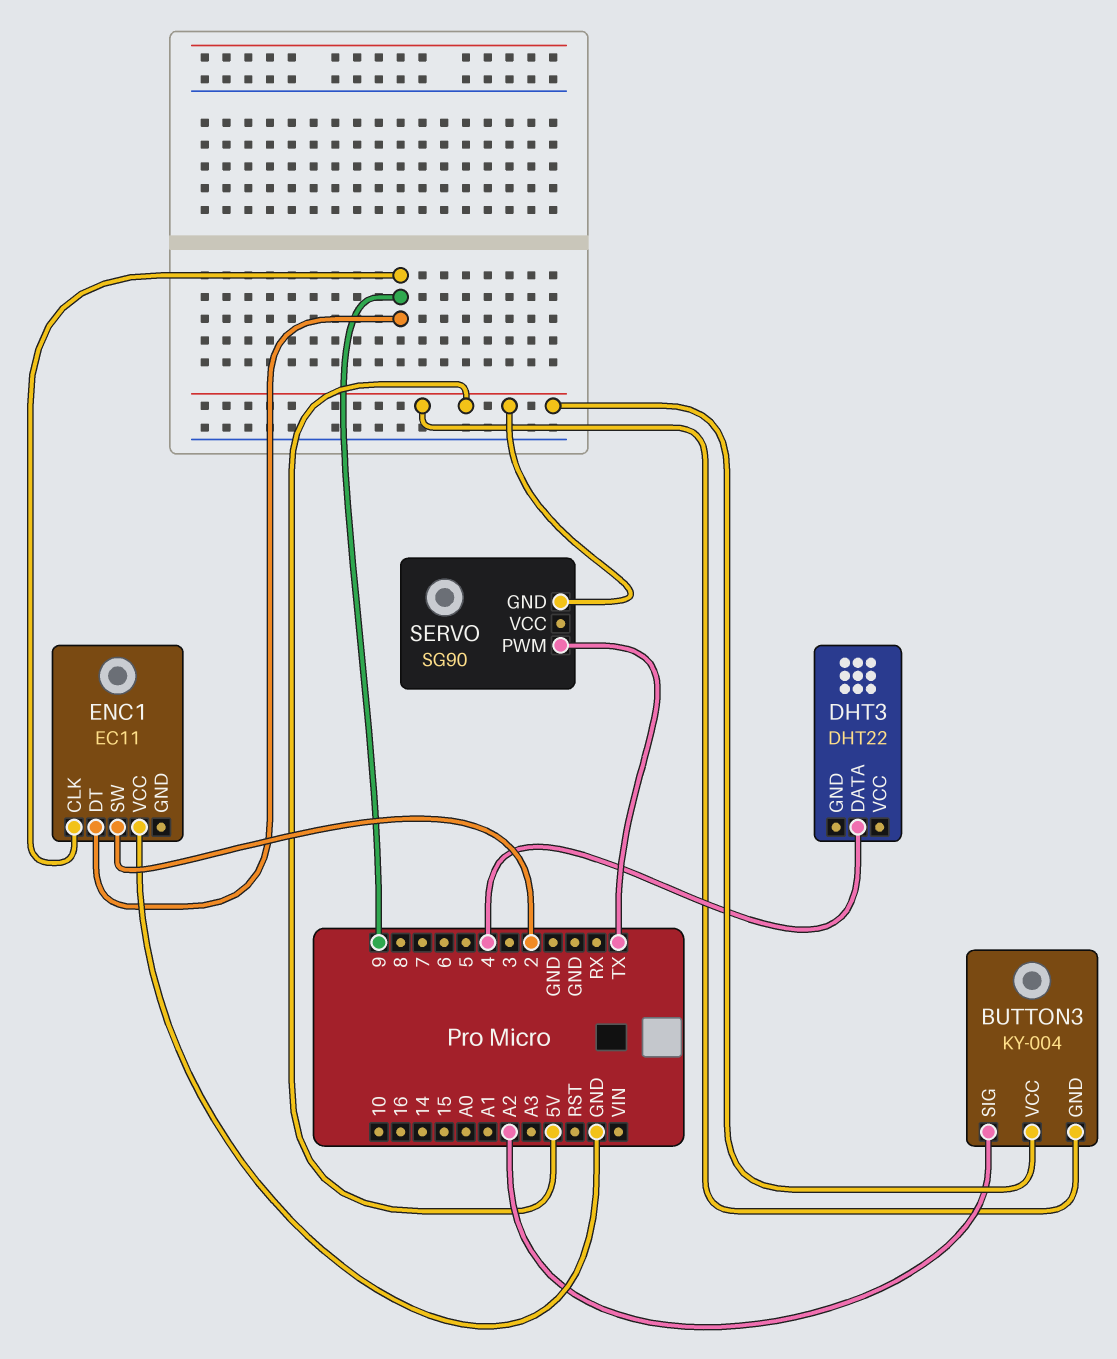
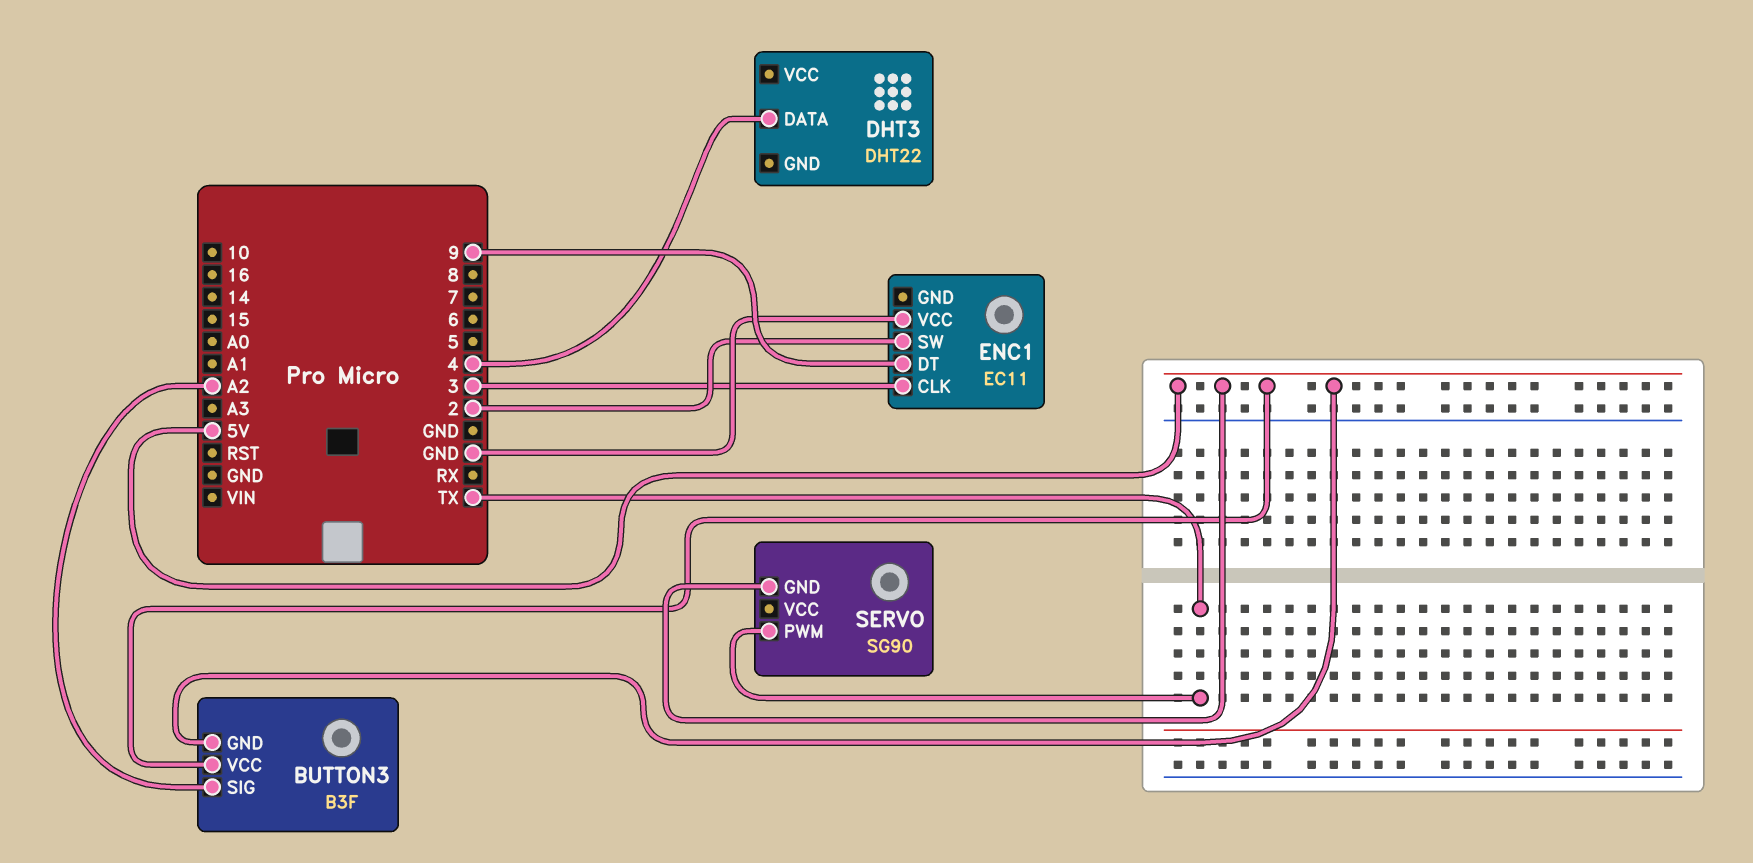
BUTTON3: KY-004 -> B3F
ENC1 pin CLK: 9 -> 3

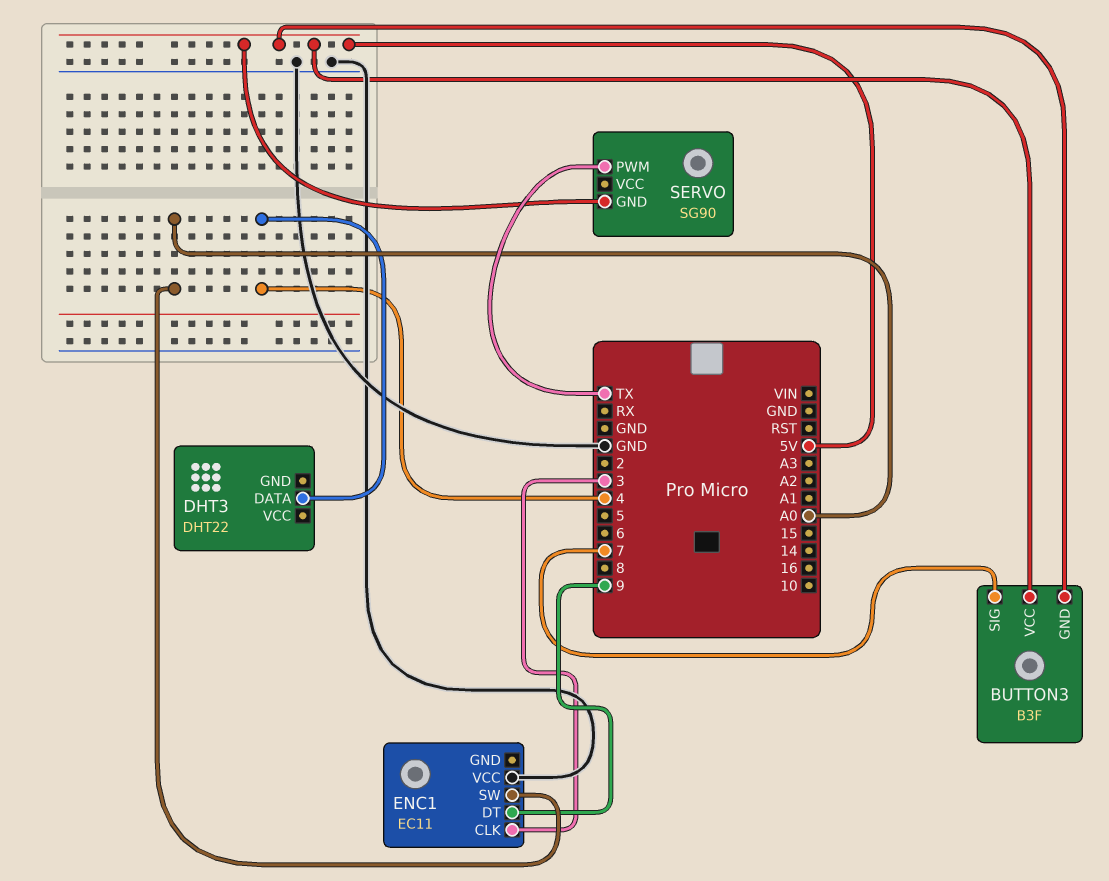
BUTTON3 pin SIG: A2 -> 7
ENC1 pin SW: 2 -> A0

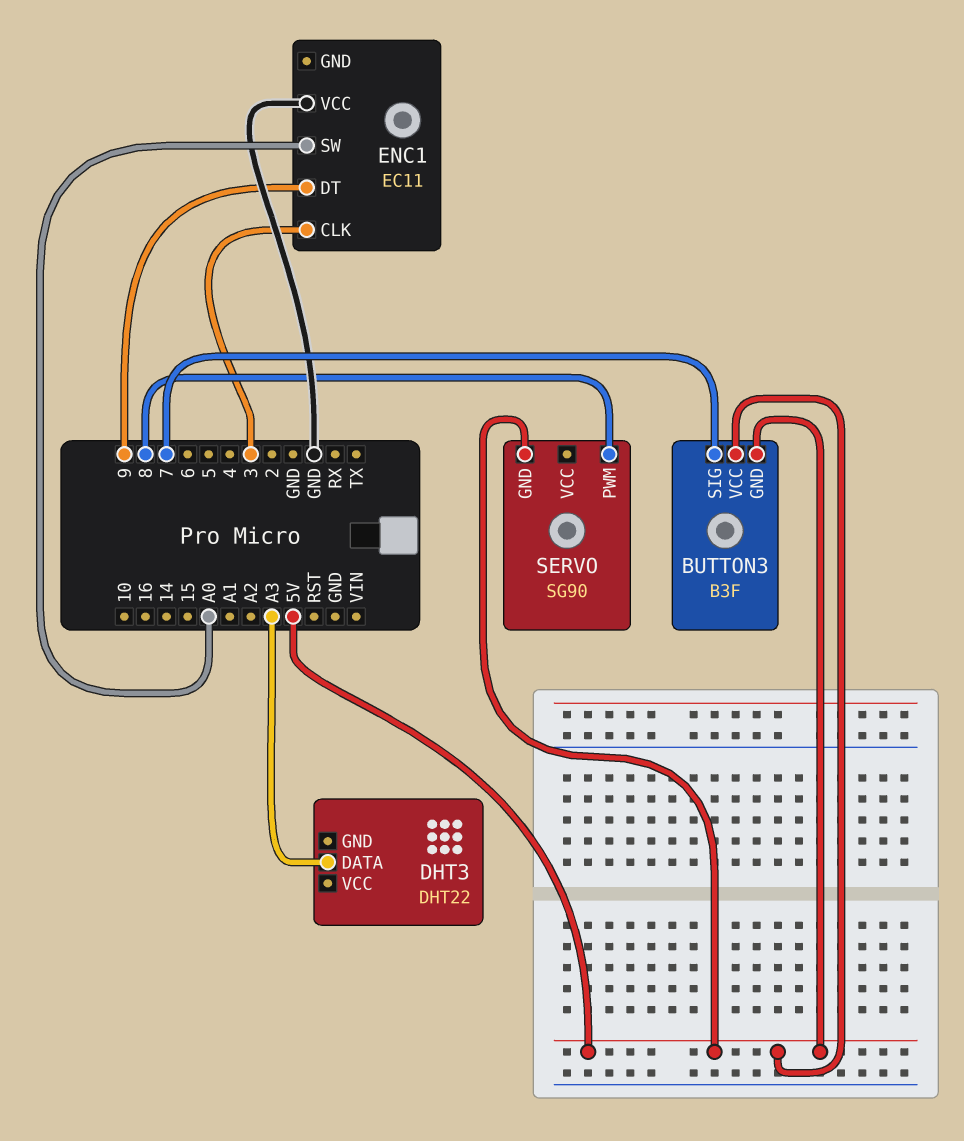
DHT3 pin DATA: 4 -> A3
SERVO pin PWM: TX -> 8

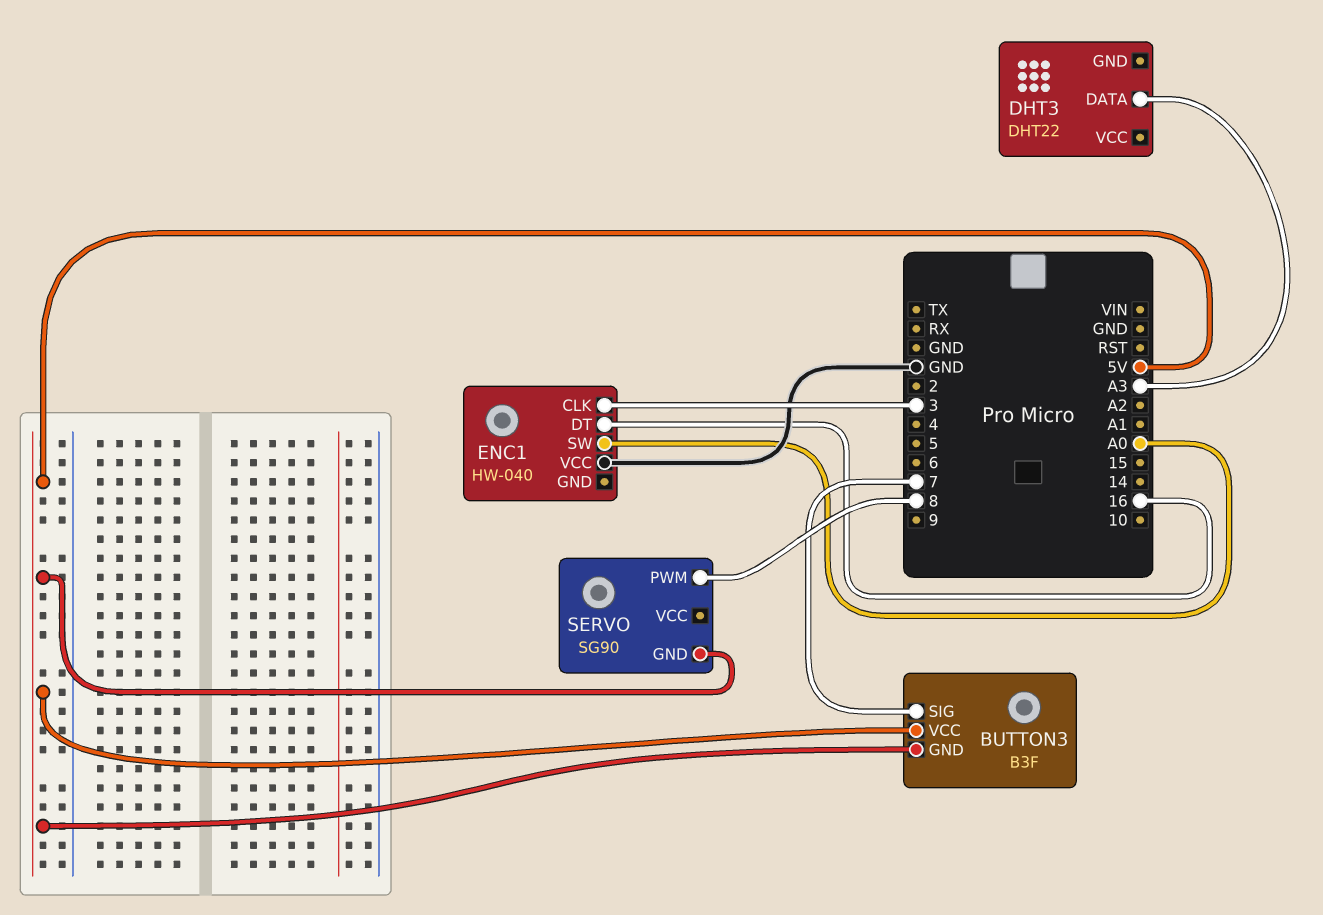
ENC1: EC11 -> HW-040
ENC1 pin DT: 9 -> 16

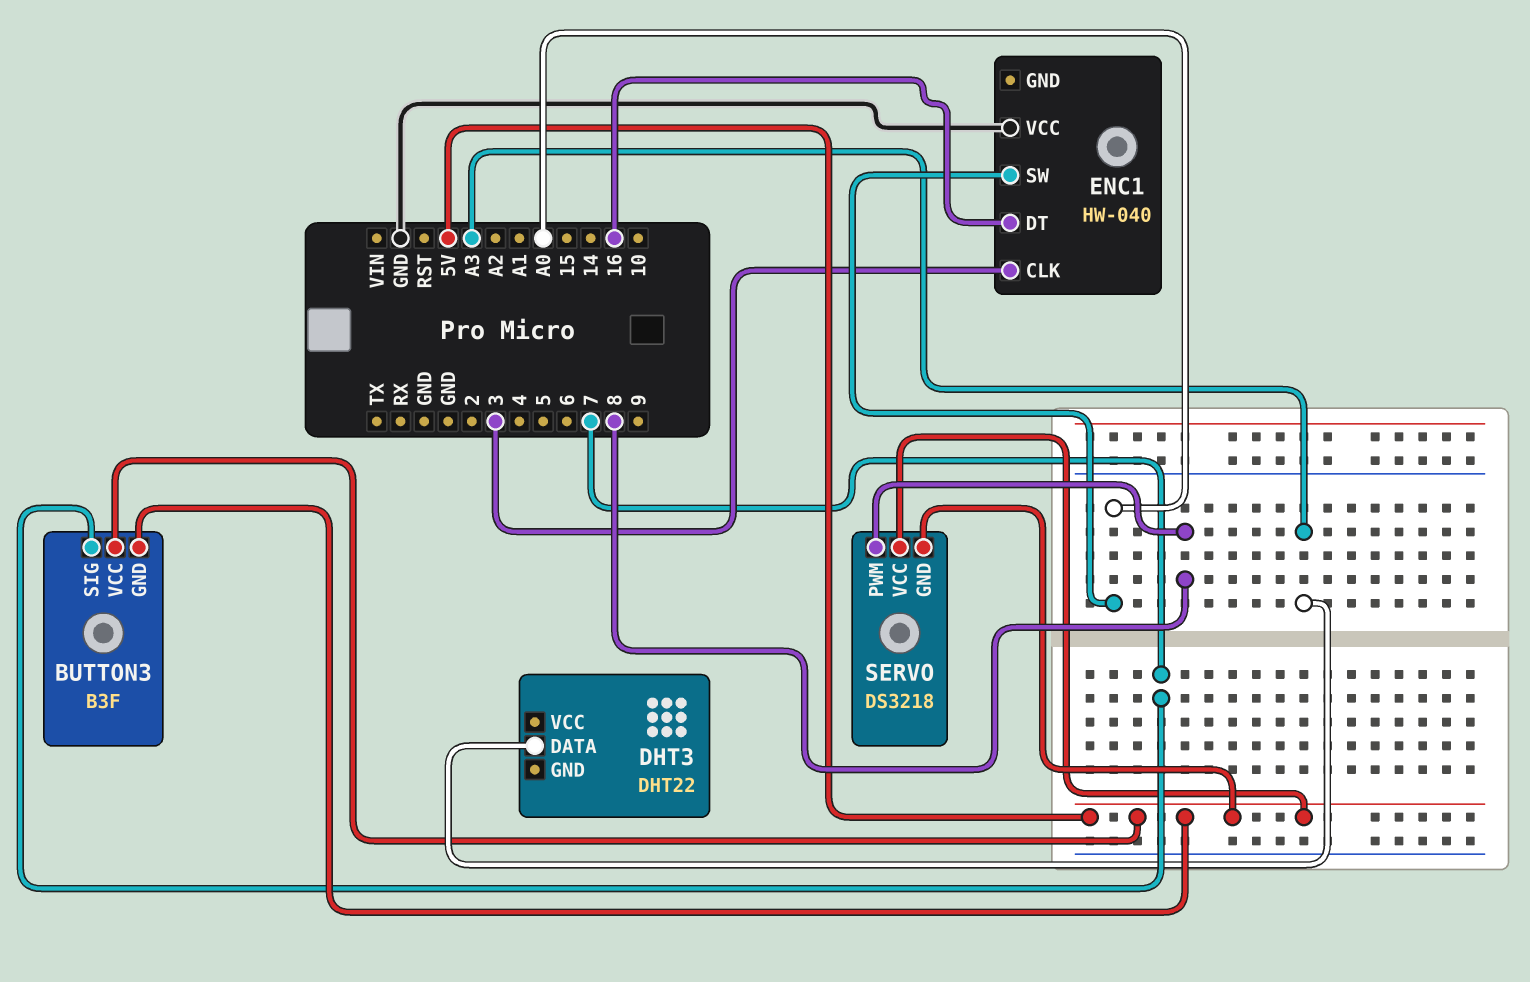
SERVO: SG90 -> DS3218
SERVO pin VCC: none -> 5V

